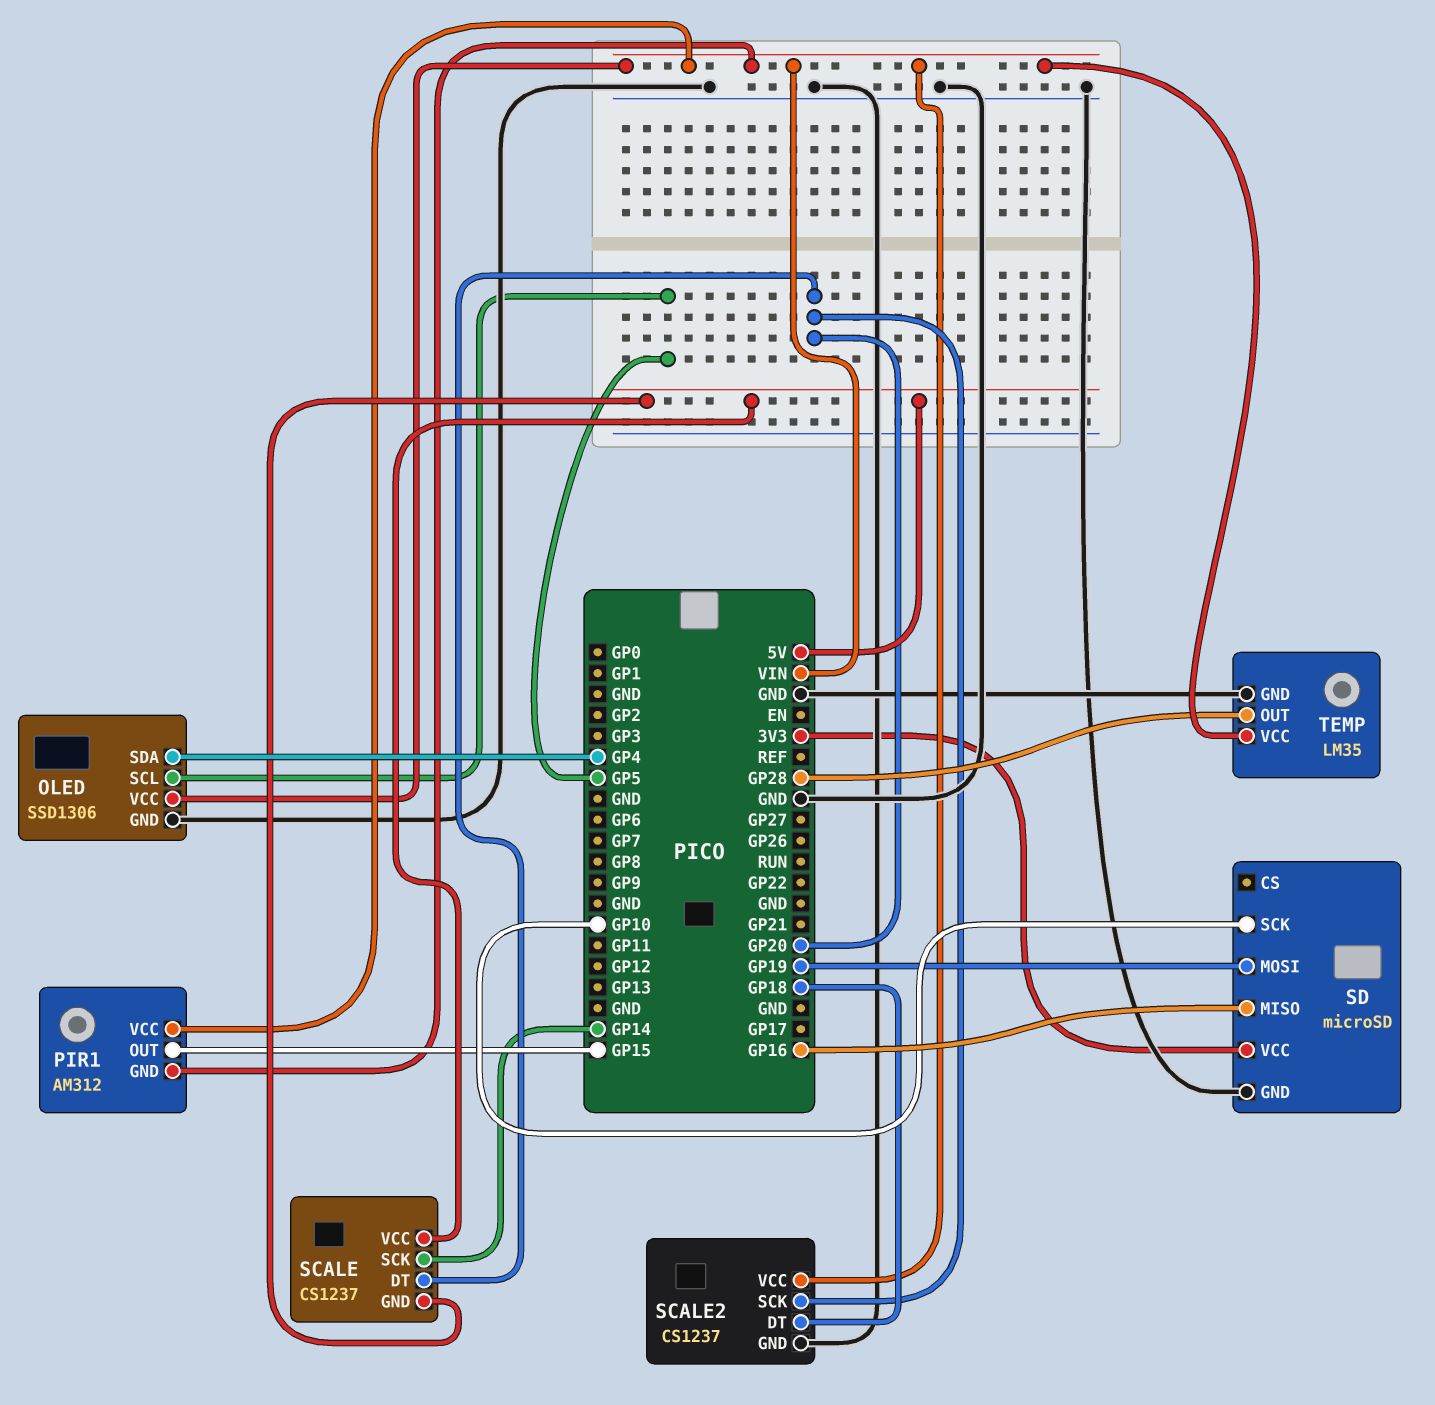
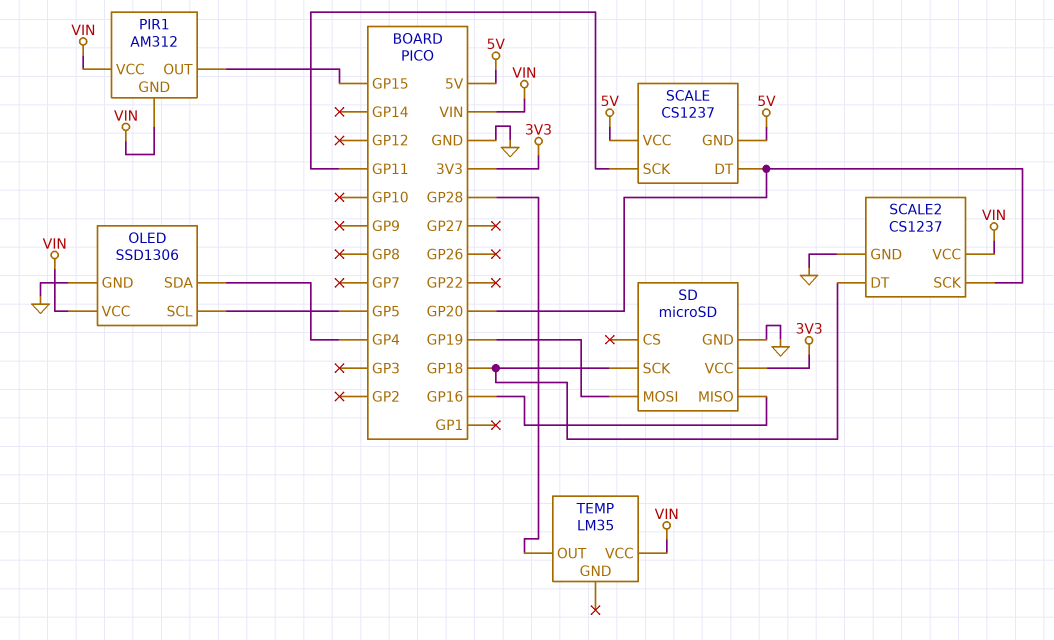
SCALE pin SCK: GP14 -> GP11
SD pin SCK: GP10 -> GP18
TEMP pin GND: GND -> none

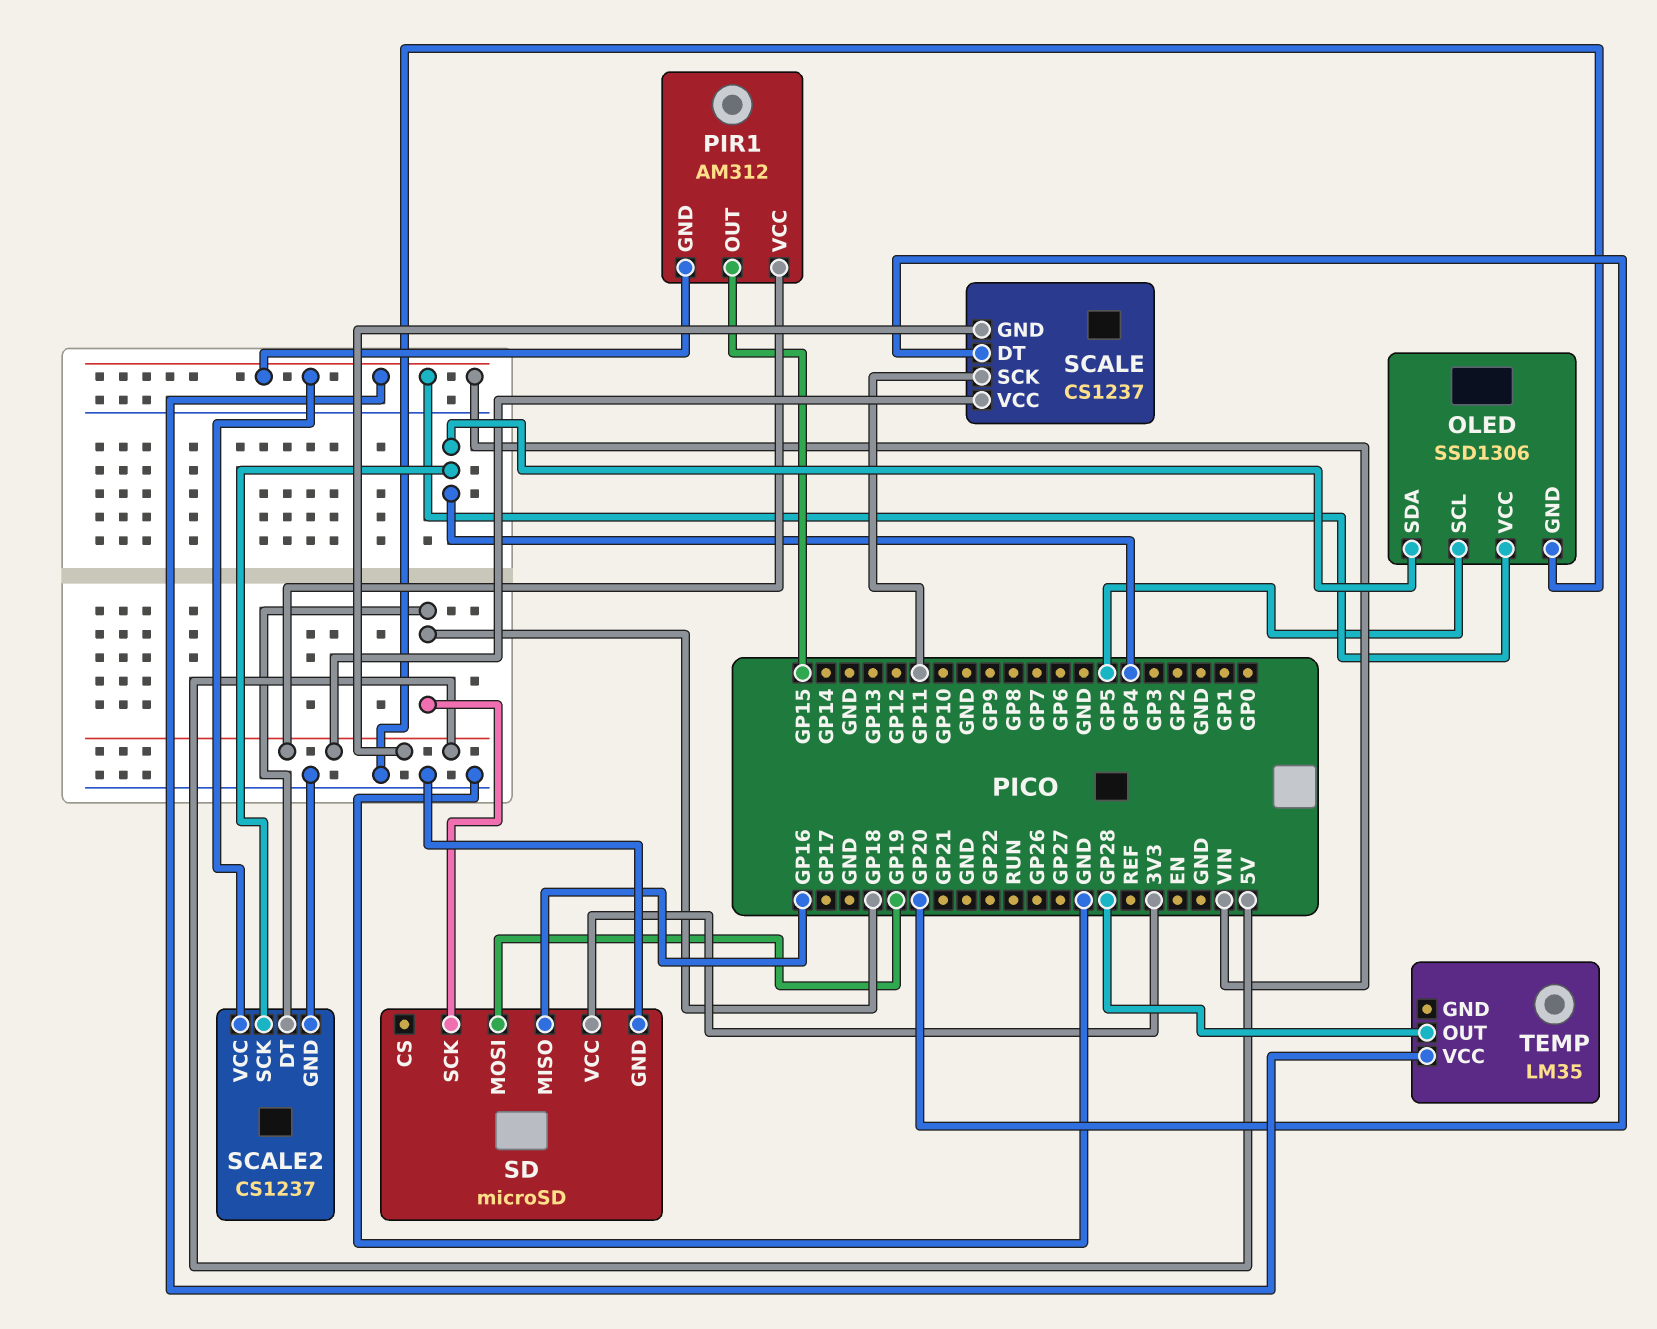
PIR1 pin VCC: VIN -> 5V
SCALE2 pin SCK: GP20 -> GP4

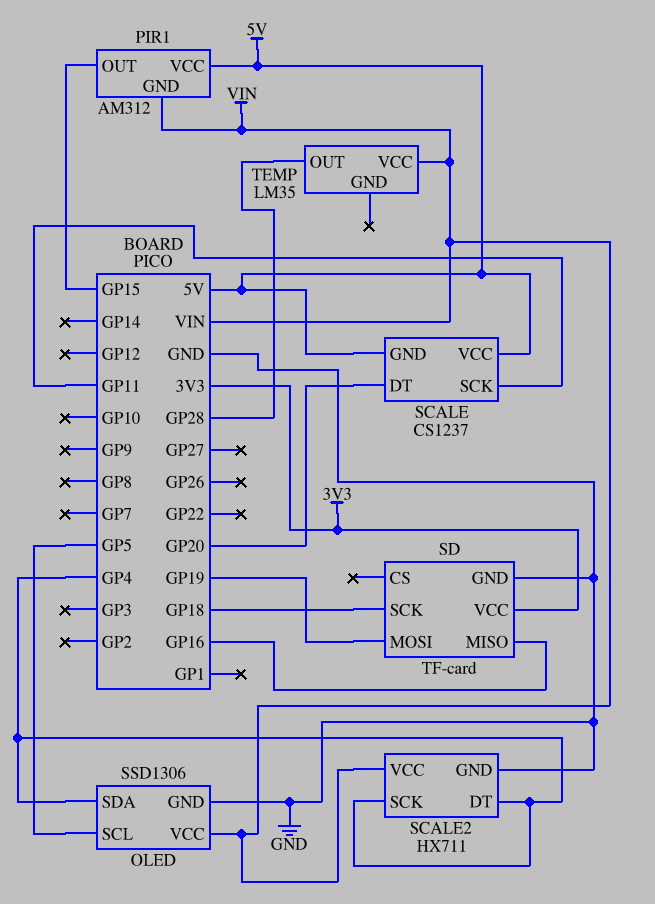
SCALE2: CS1237 -> HX711
SCALE2 pin DT: GP18 -> GP4
SD: microSD -> TF-card

